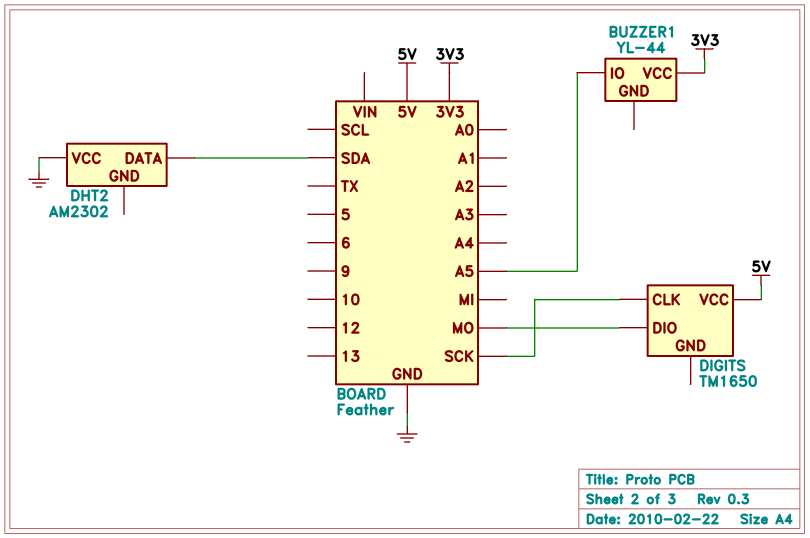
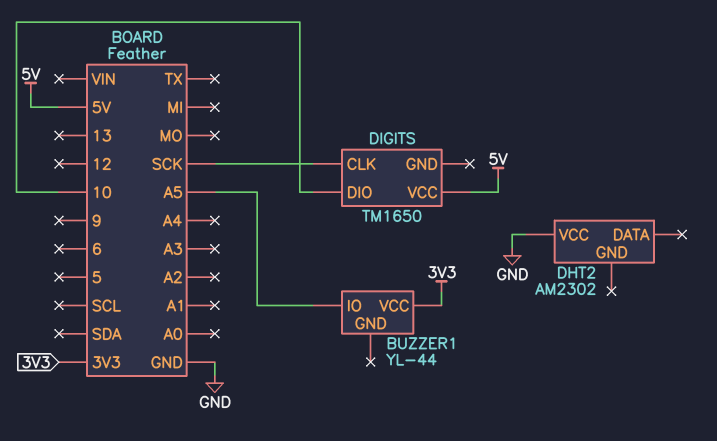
DHT2 pin DATA: SDA -> none
DIGITS pin DIO: MO -> 10

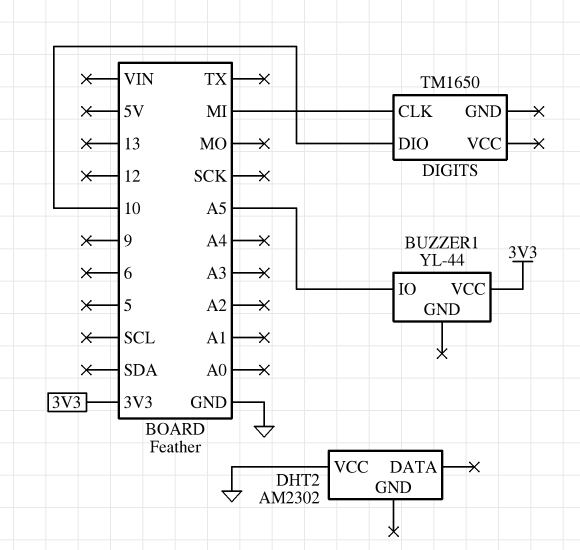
DIGITS pin CLK: SCK -> MI
DIGITS pin VCC: 5V -> none

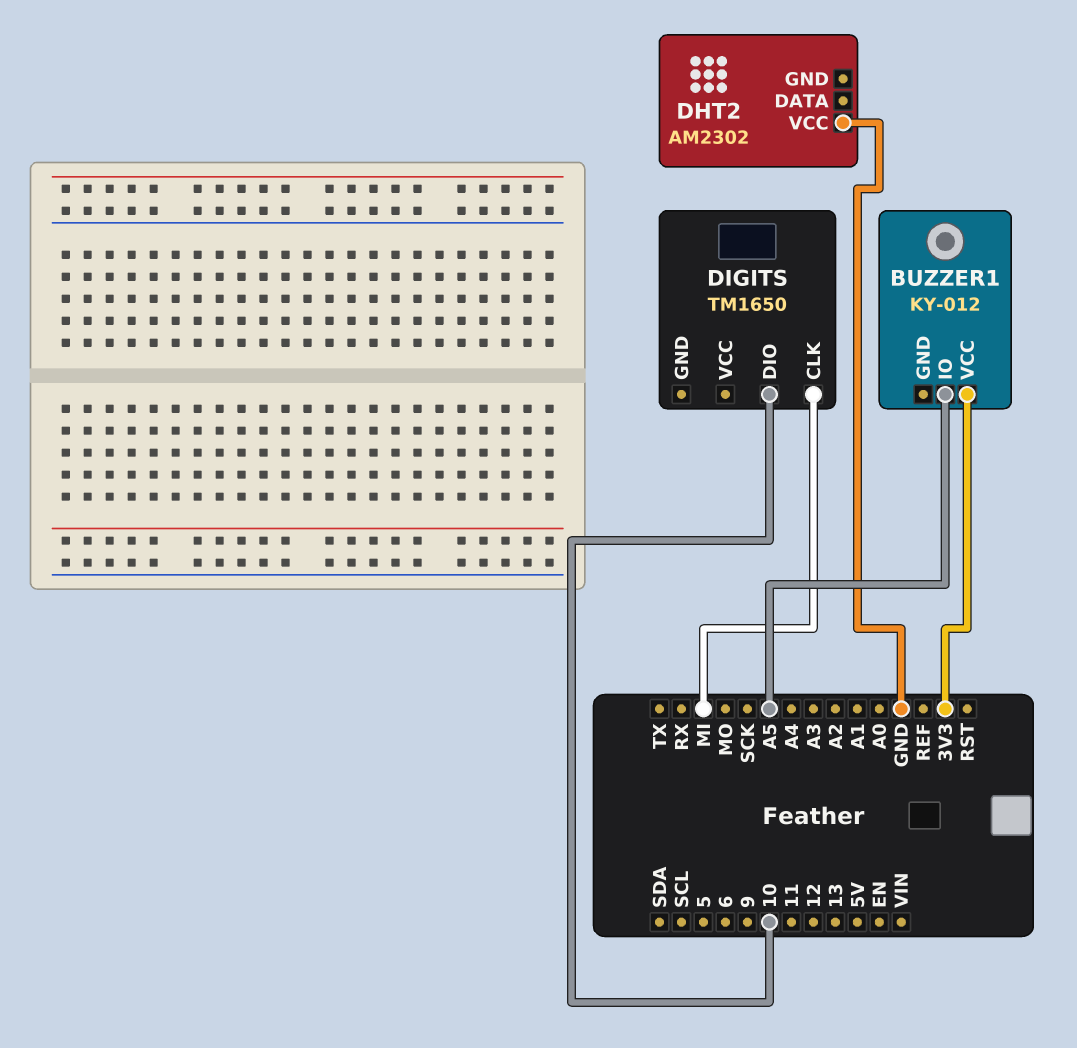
BUZZER1: YL-44 -> KY-012

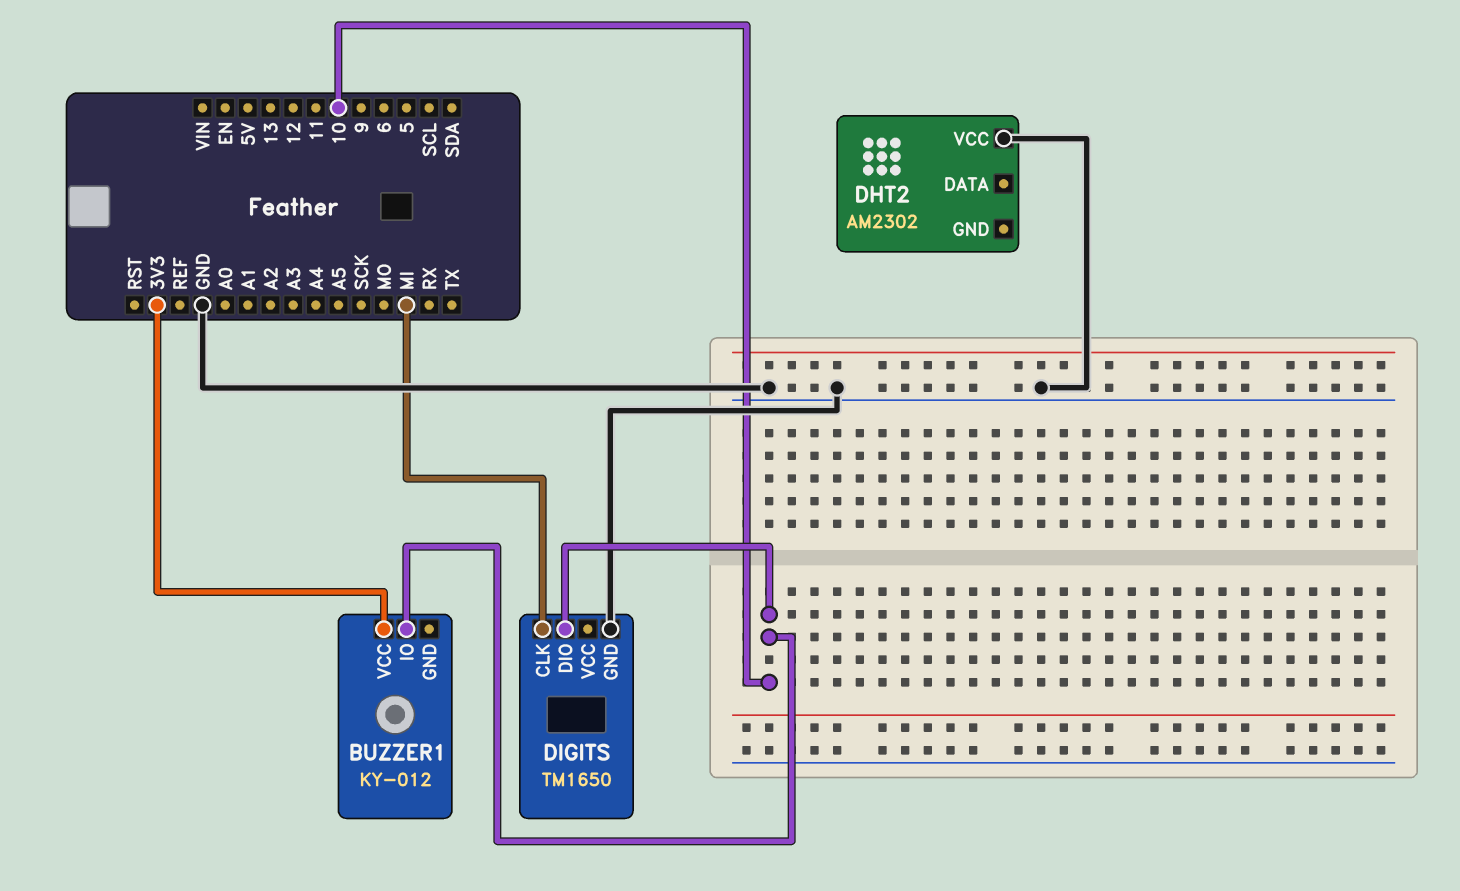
BUZZER1 pin IO: A5 -> 10
DIGITS pin GND: none -> GND

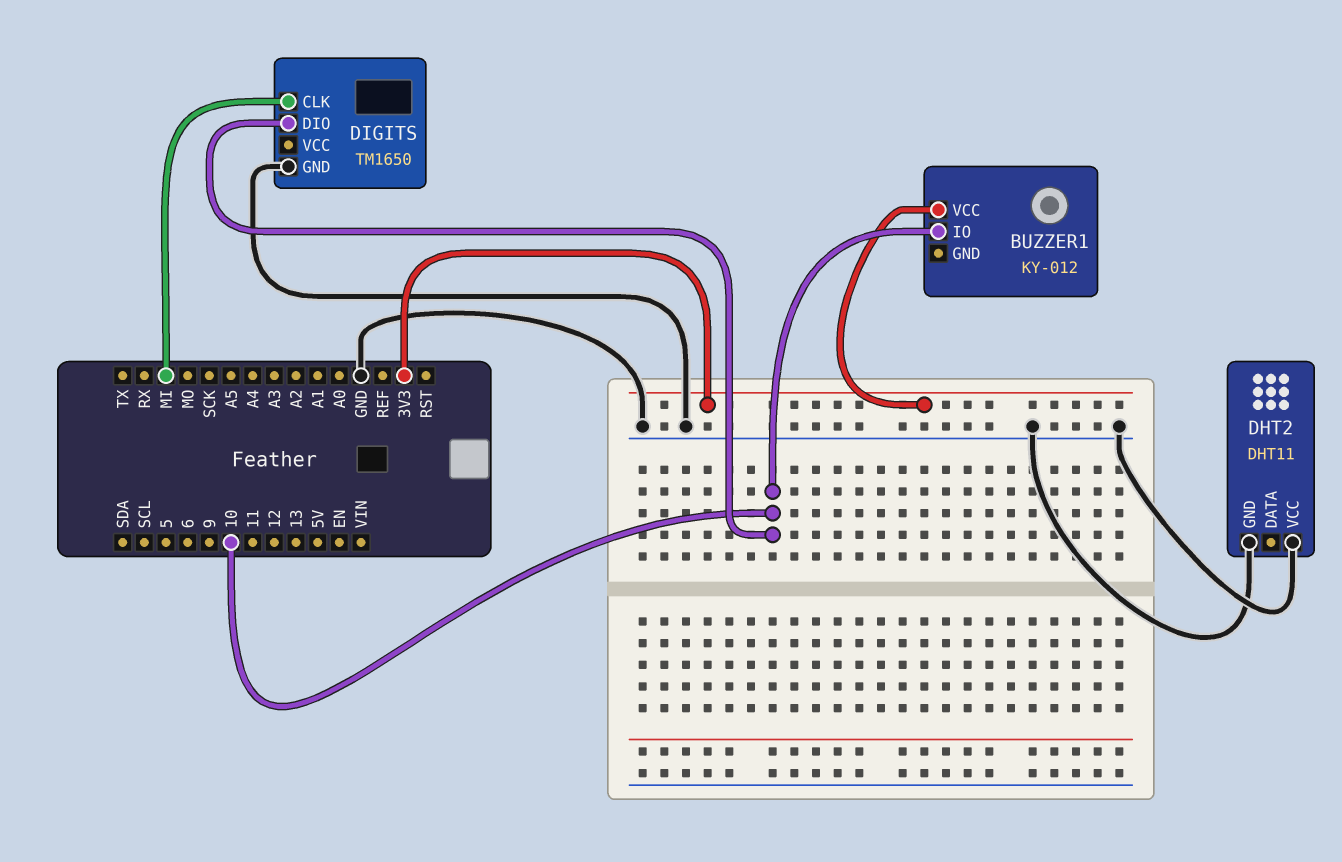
DHT2: AM2302 -> DHT11
DHT2 pin GND: none -> GND

